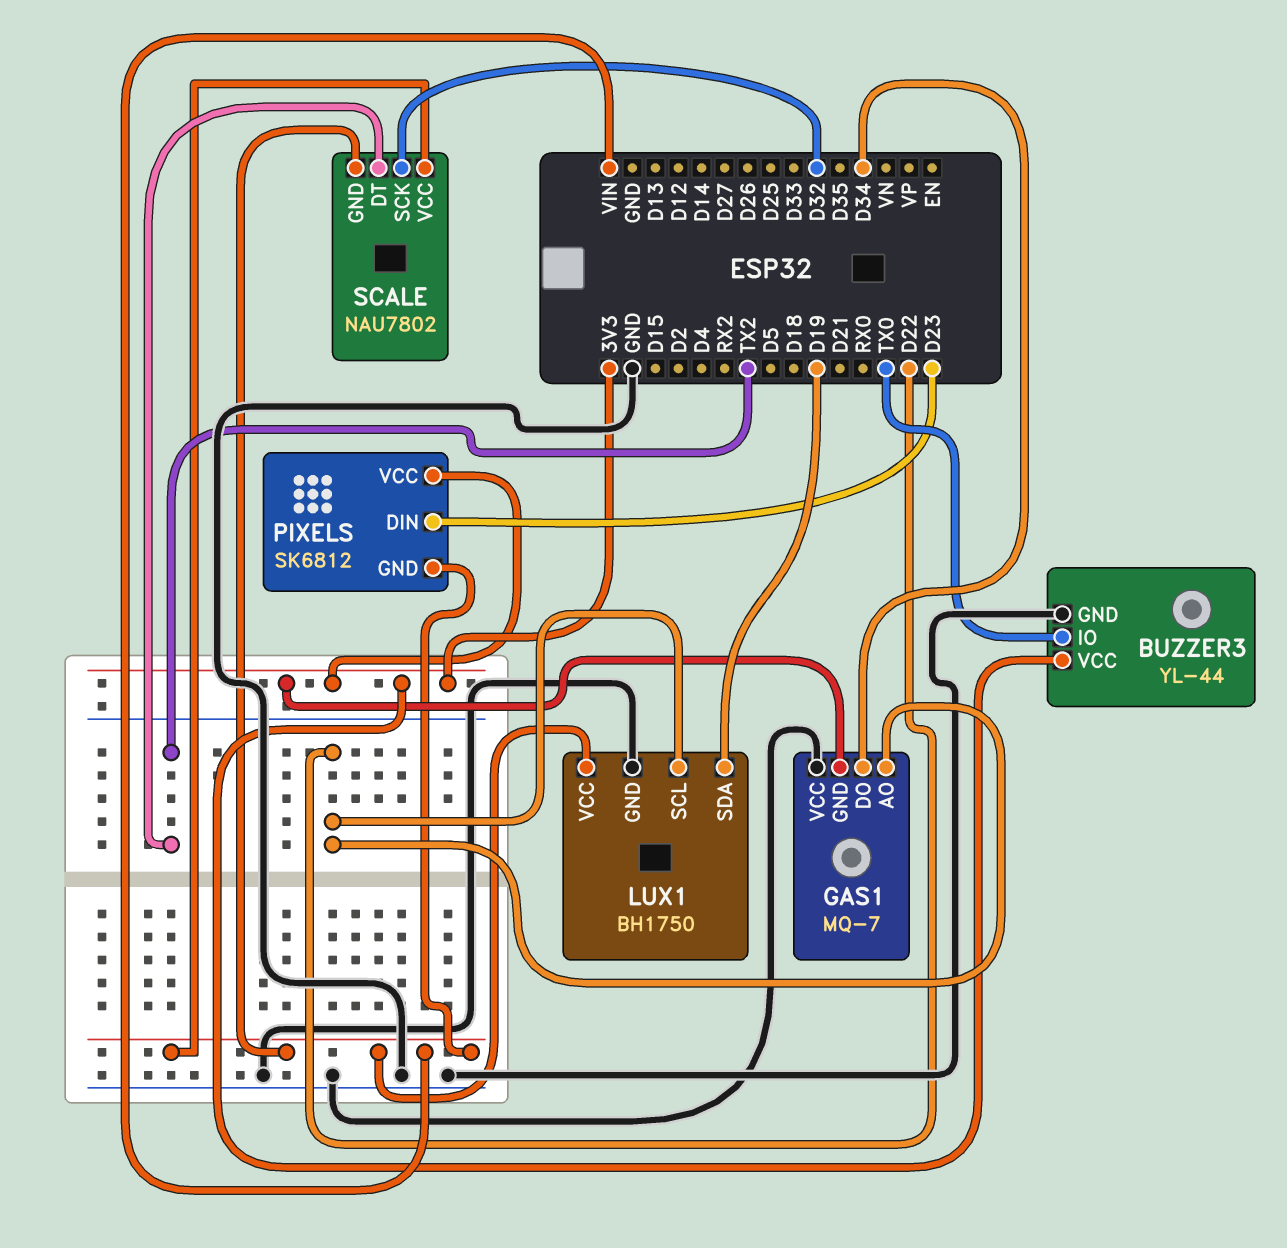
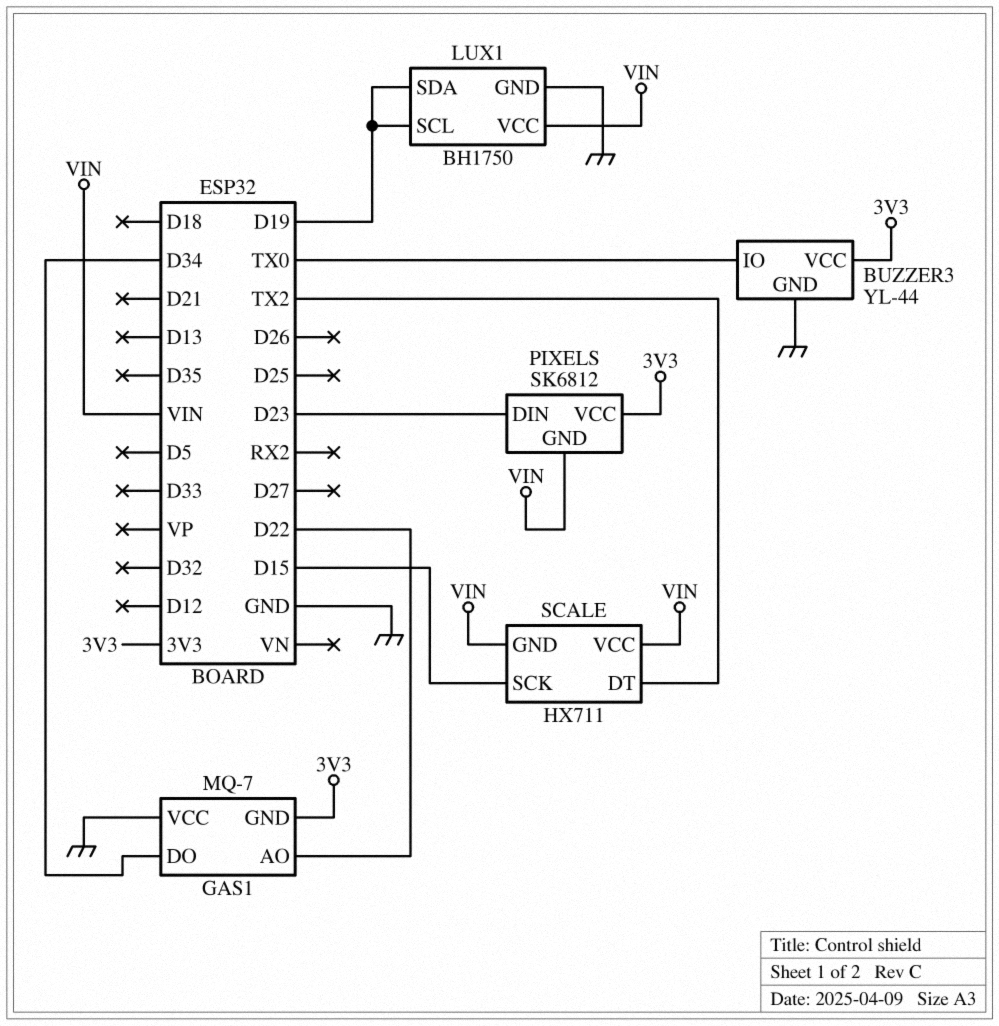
LUX1 pin SCL: D22 -> D19
SCALE: NAU7802 -> HX711
SCALE pin SCK: D32 -> D15

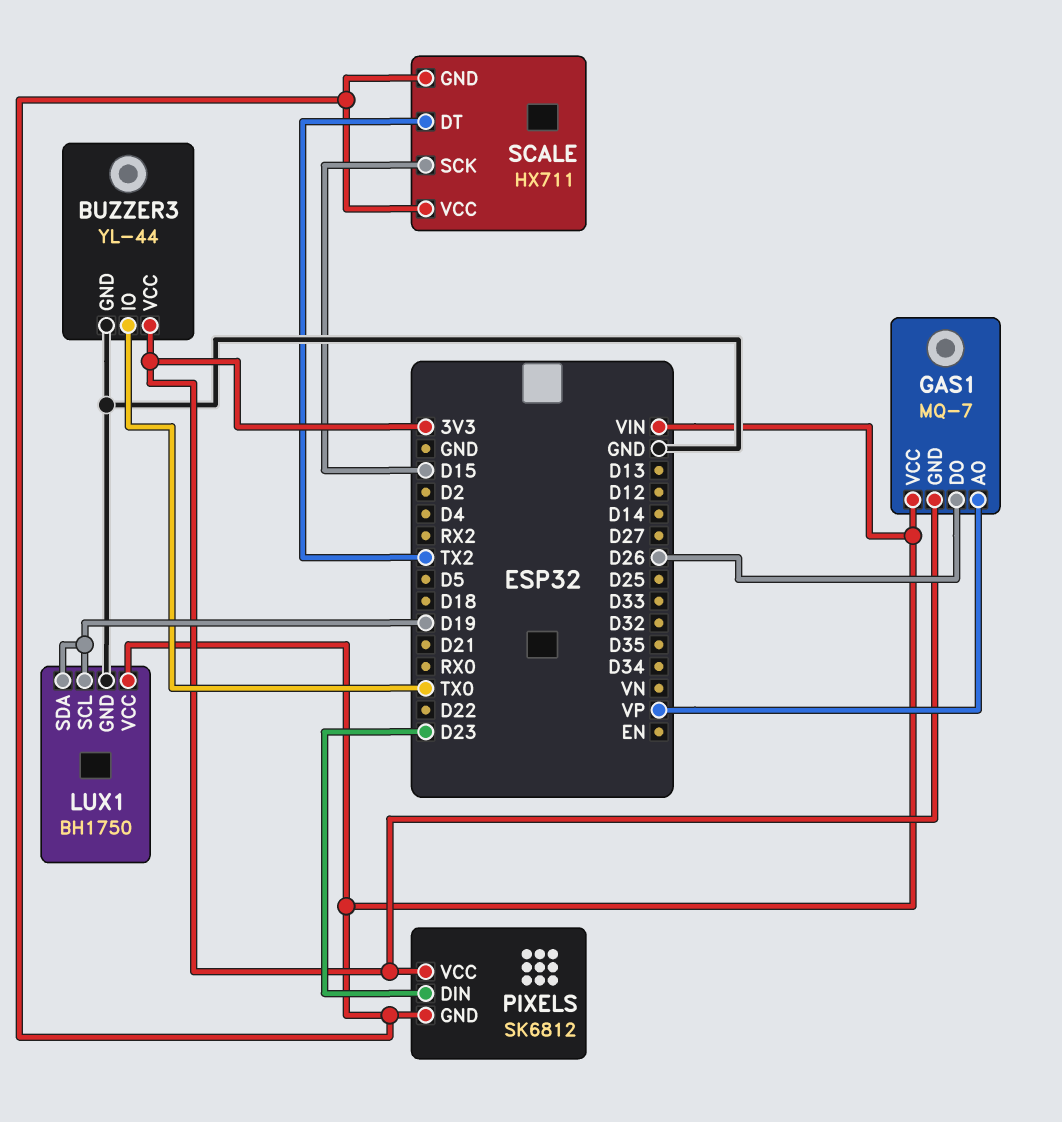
GAS1 pin AO: D22 -> VP
GAS1 pin DO: D34 -> D26
GAS1 pin VCC: GND -> VIN

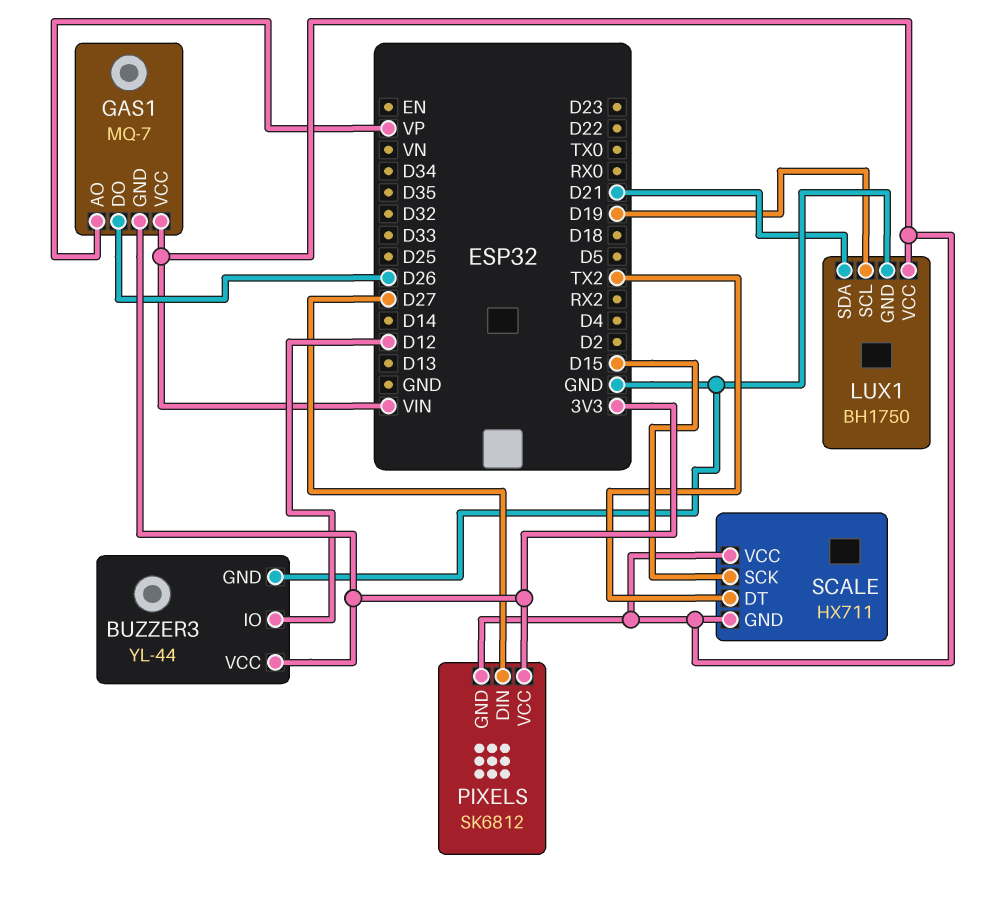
BUZZER3 pin IO: TX0 -> D12
LUX1 pin SDA: D19 -> D21
PIXELS pin DIN: D23 -> D27

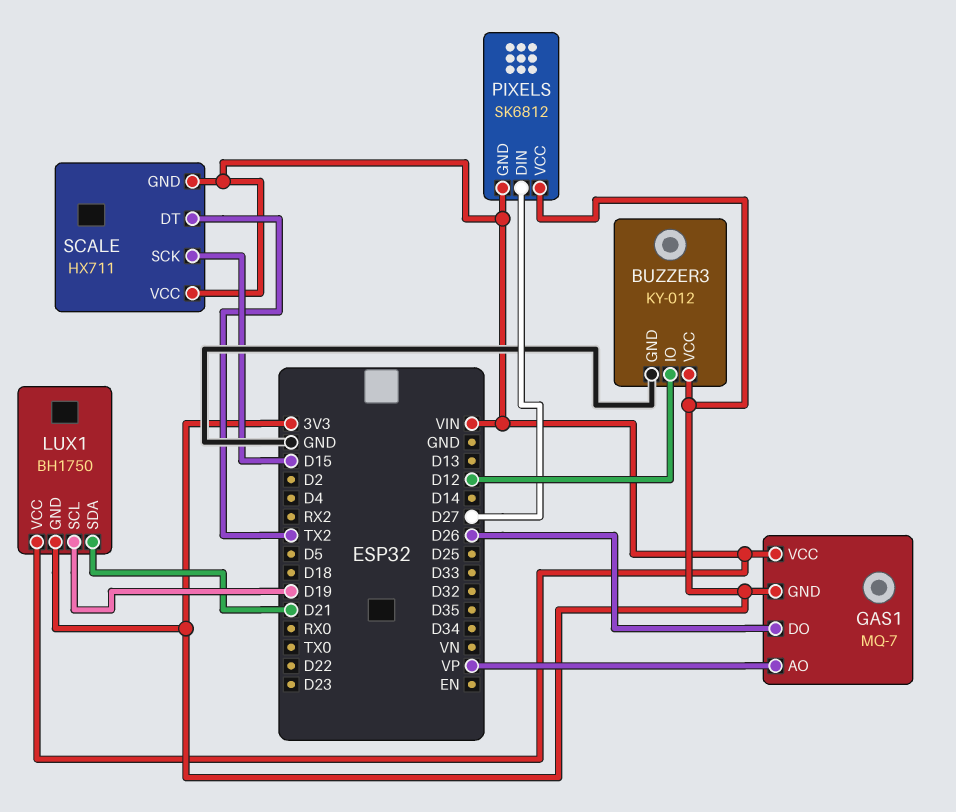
BUZZER3: YL-44 -> KY-012
LUX1 pin GND: GND -> 3V3

